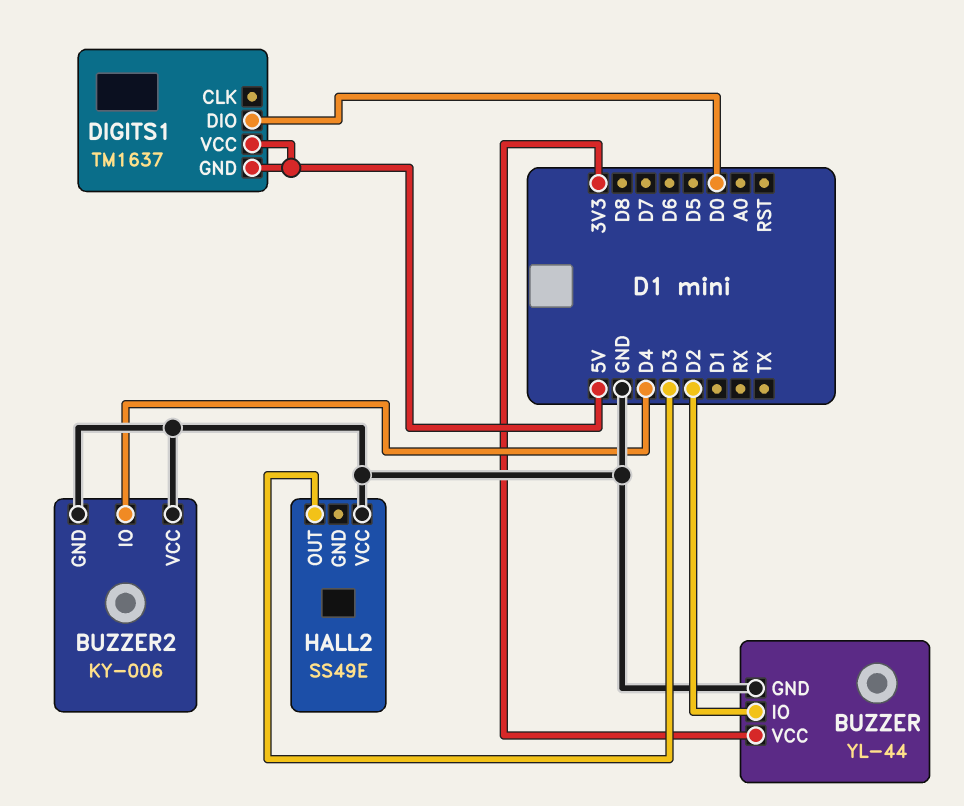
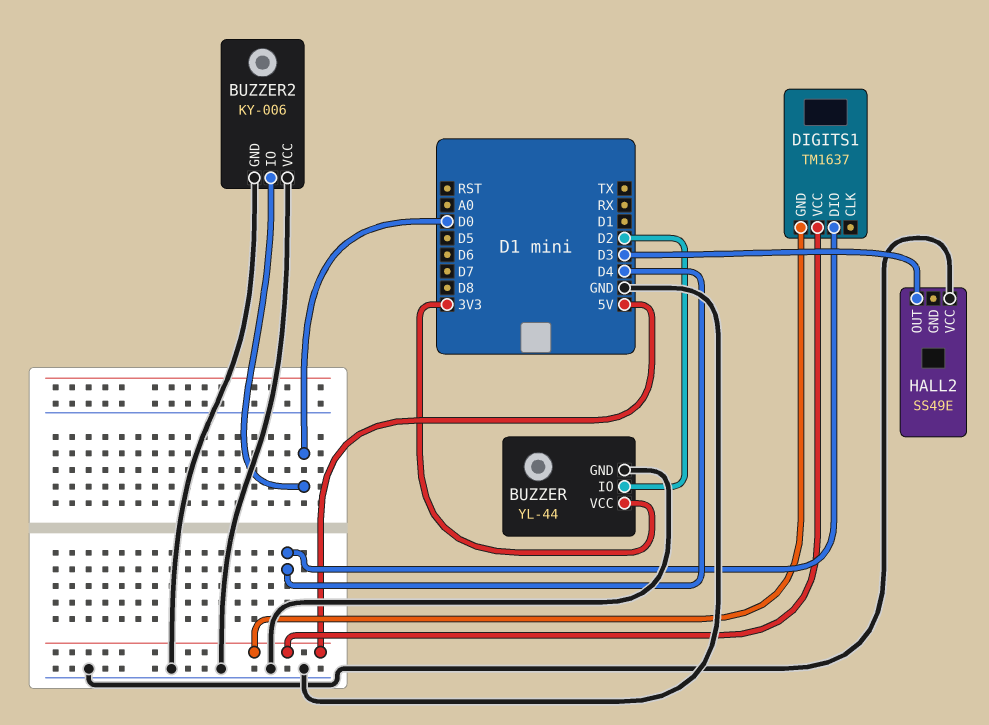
BUZZER2 pin IO: D4 -> D0
DIGITS1 pin DIO: D0 -> D4

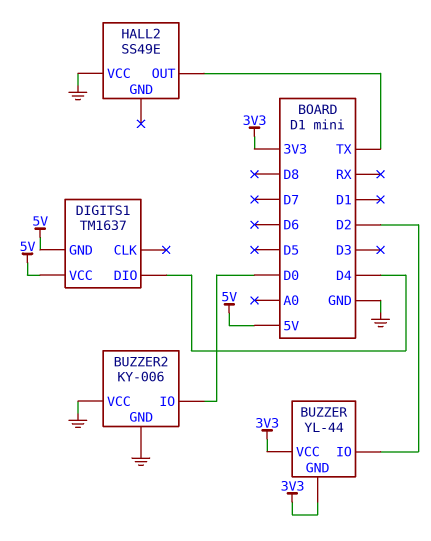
BUZZER pin GND: GND -> 3V3
HALL2 pin OUT: D3 -> TX

